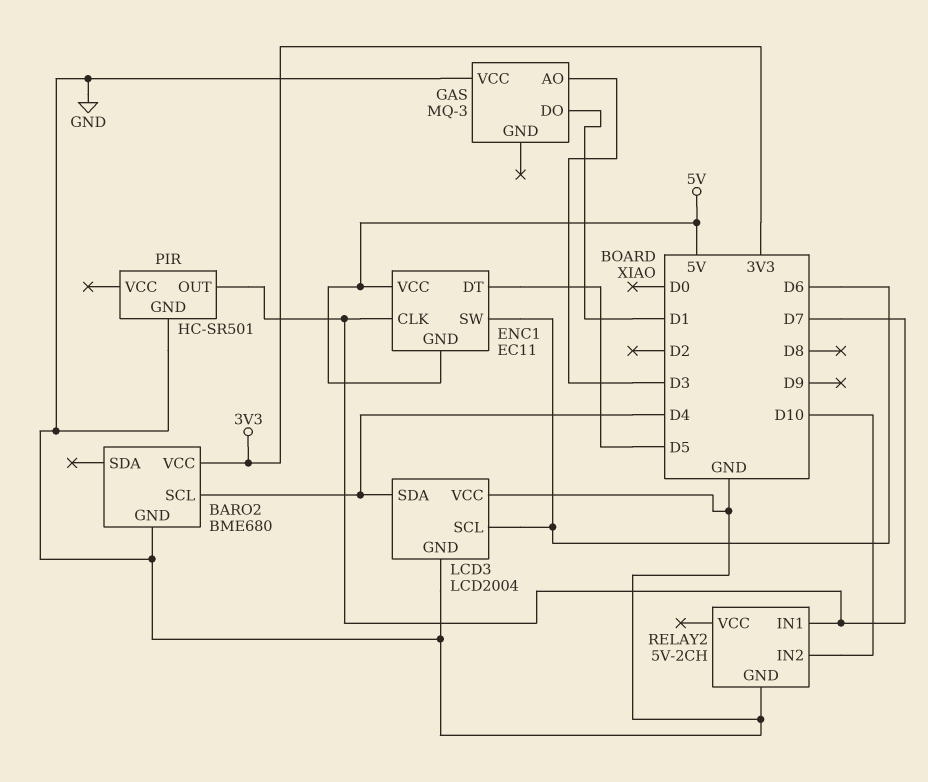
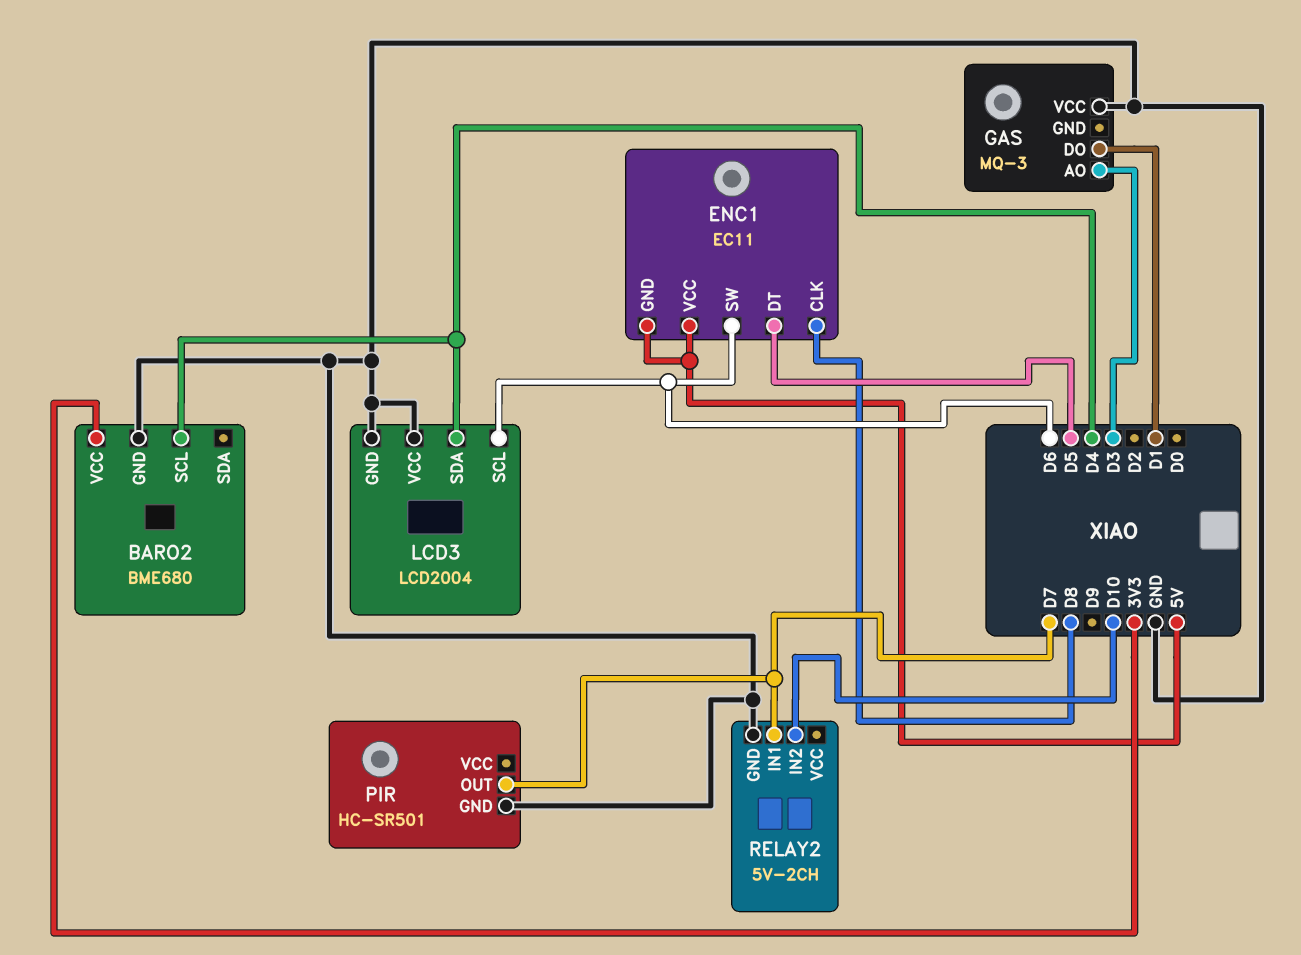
ENC1 pin CLK: D7 -> D8

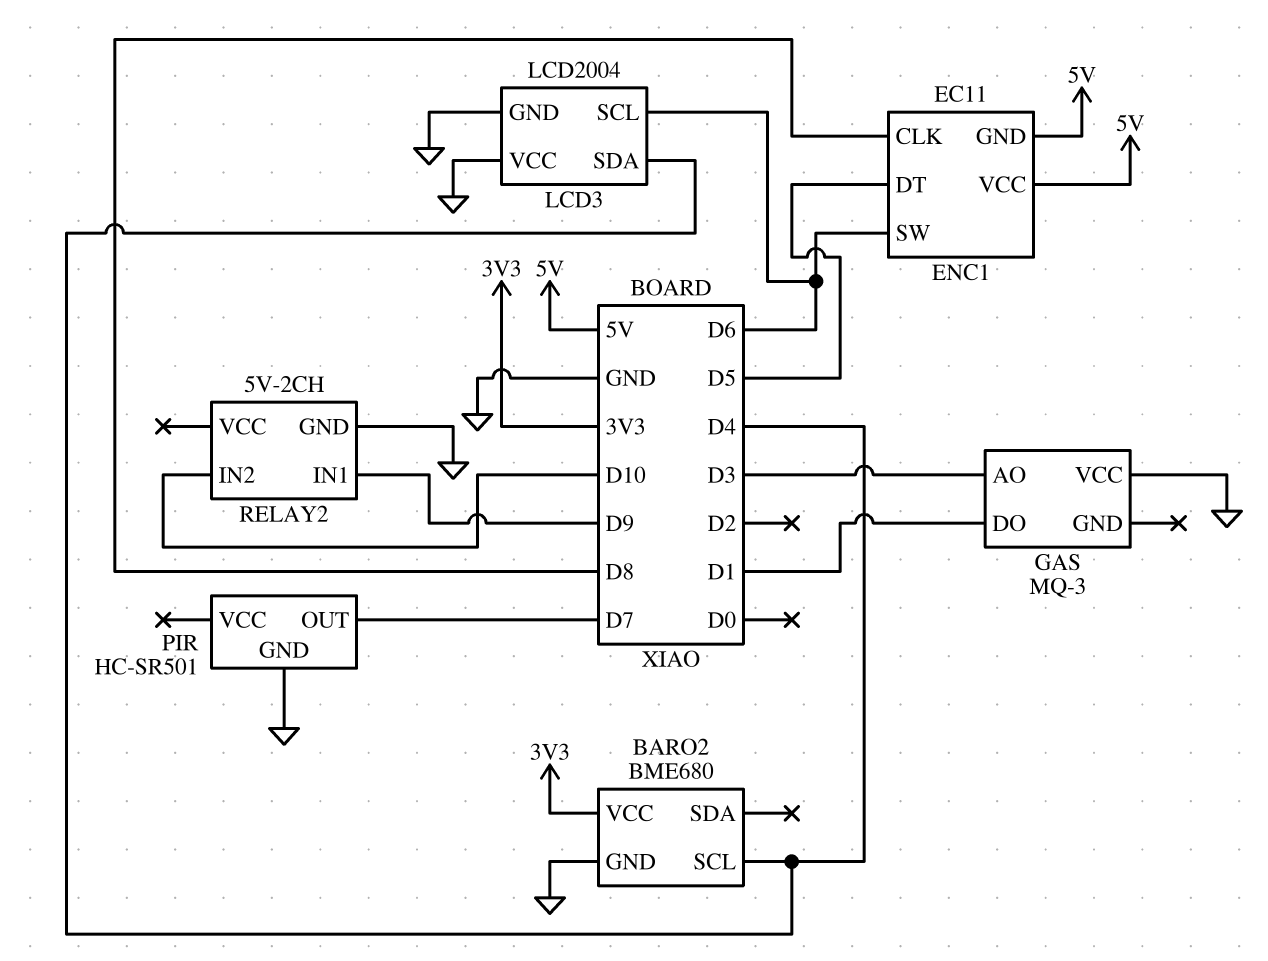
RELAY2 pin IN1: D7 -> D9

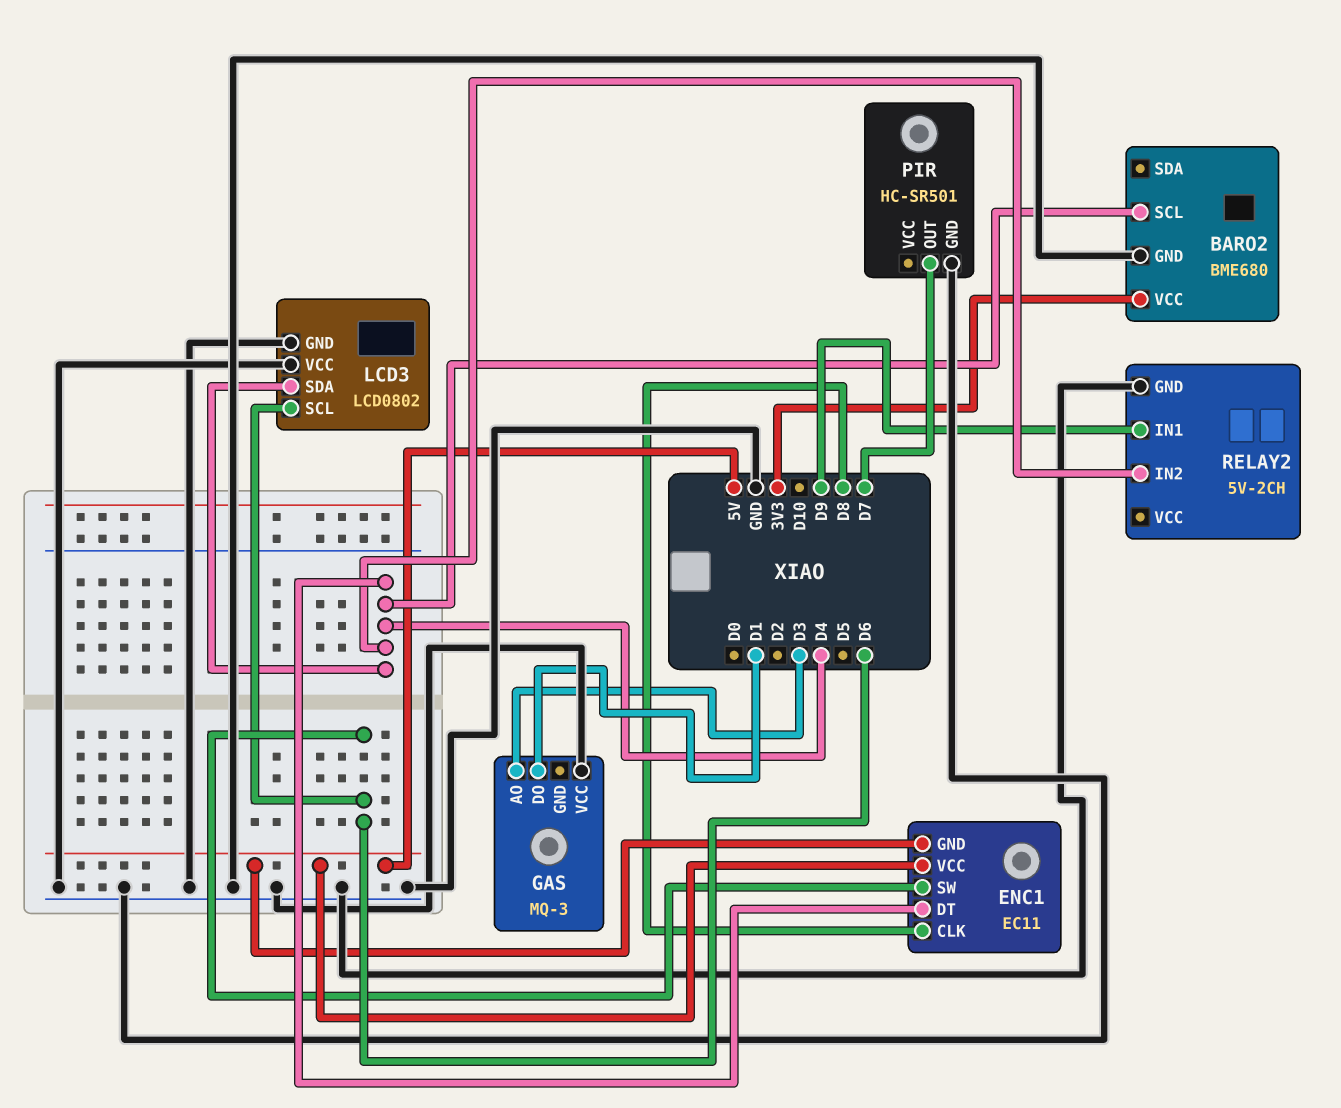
ENC1 pin DT: D5 -> D4
LCD3: LCD2004 -> LCD0802
RELAY2 pin IN2: D10 -> D4

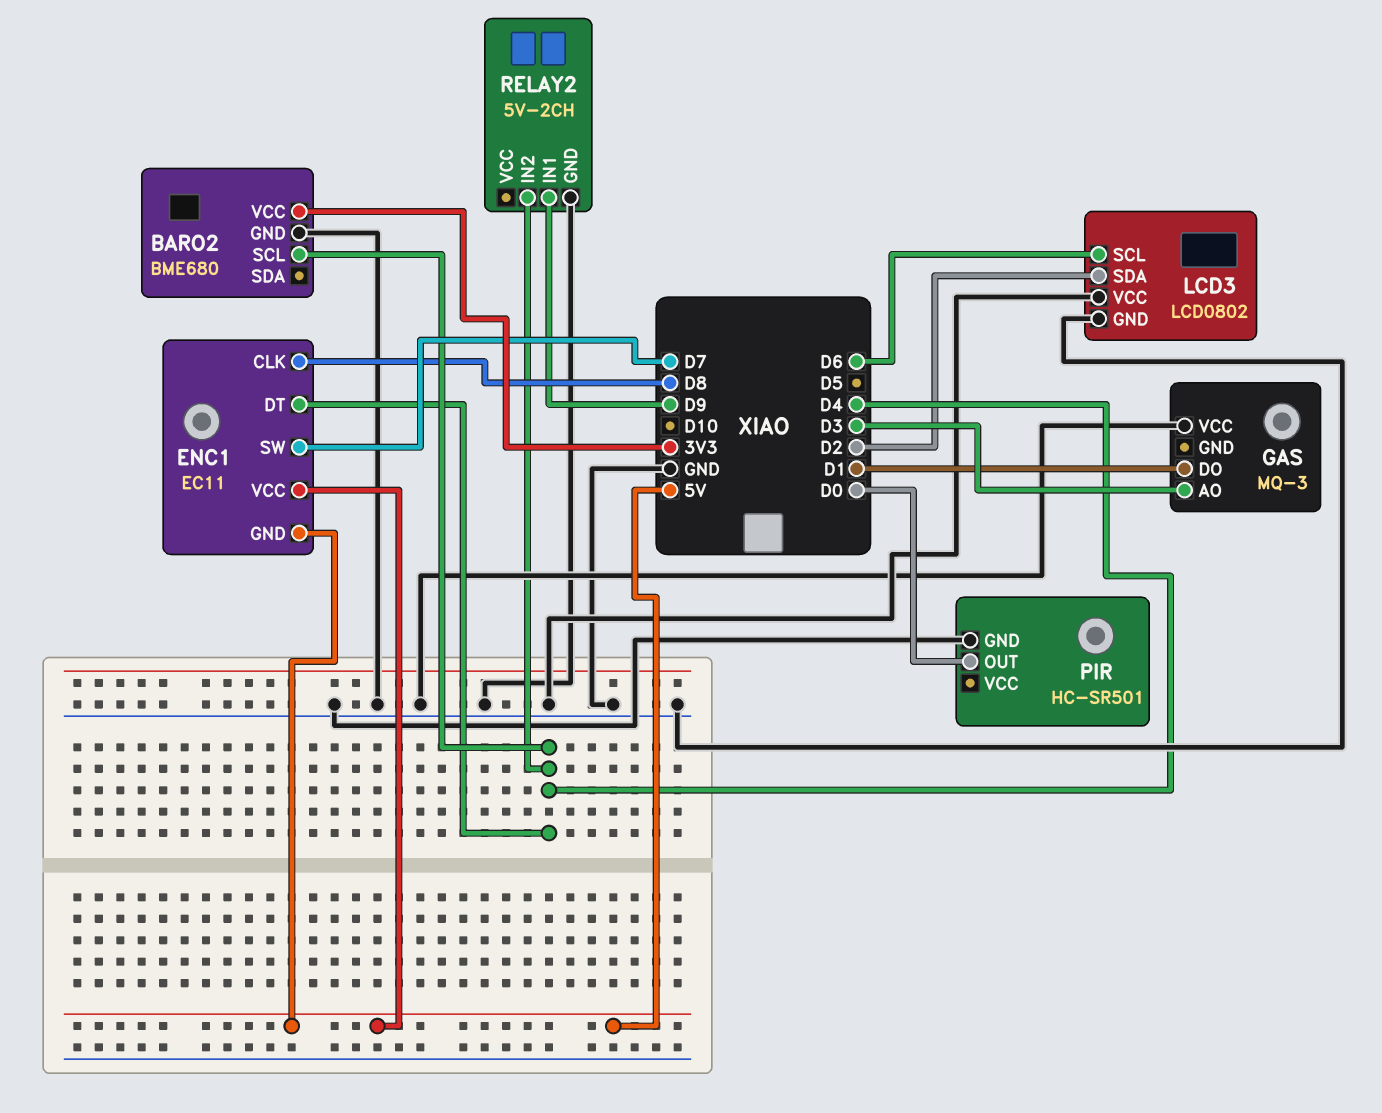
ENC1 pin SW: D6 -> D7
LCD3 pin SDA: D4 -> D2
PIR pin OUT: D7 -> D0

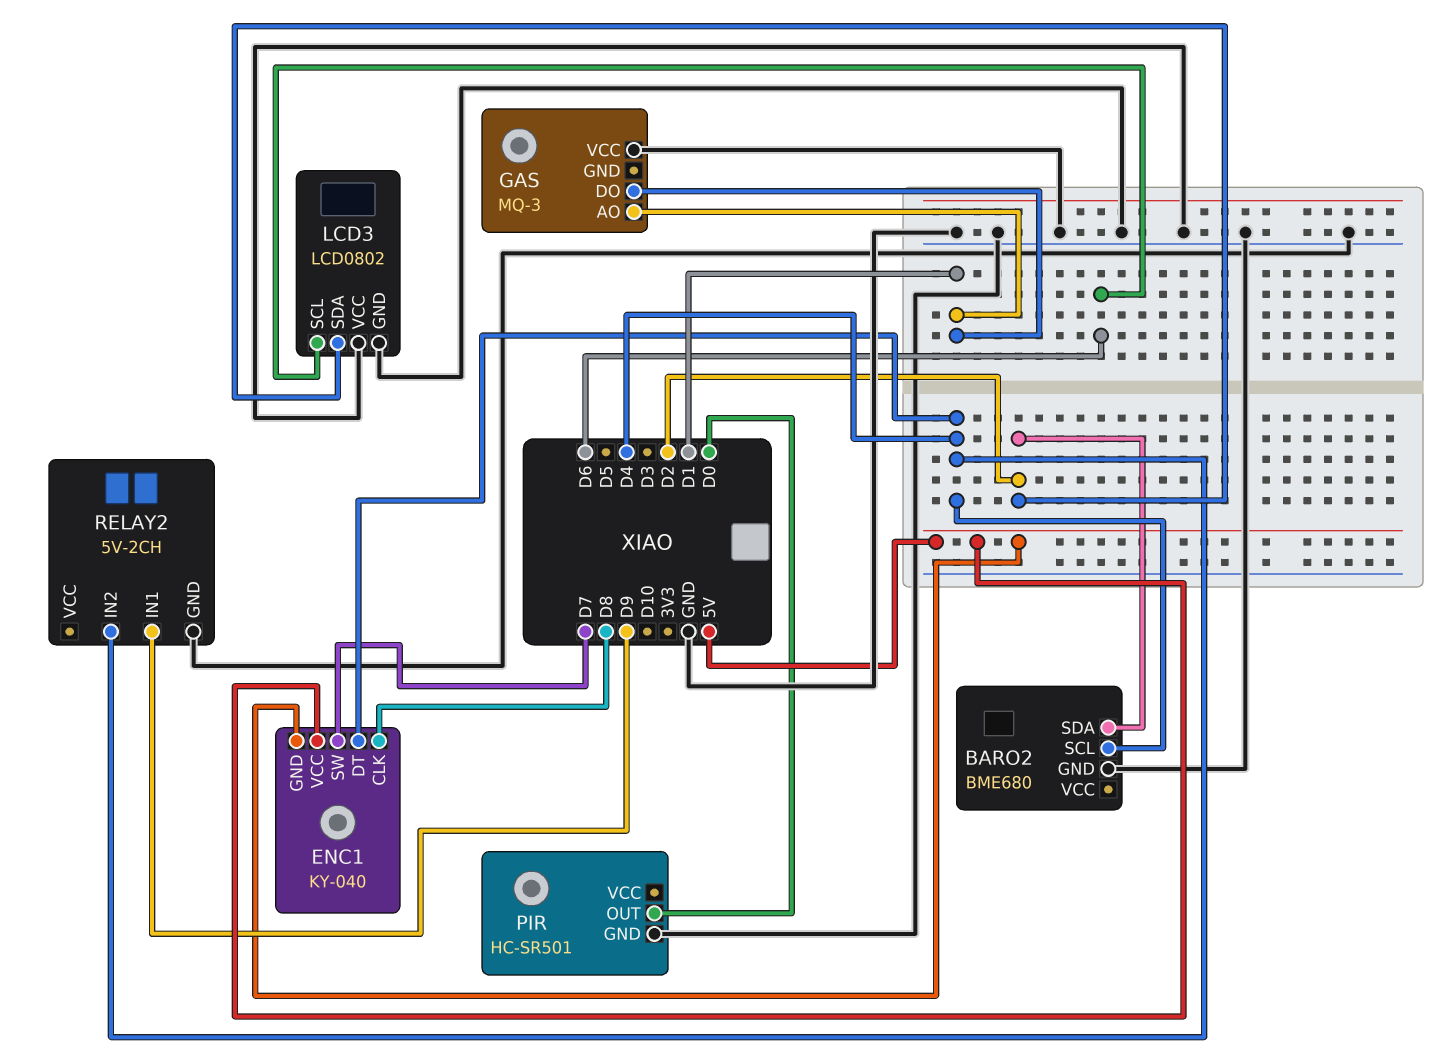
BARO2 pin SDA: none -> D2
BARO2 pin VCC: 3V3 -> none
ENC1: EC11 -> KY-040
GAS pin AO: D3 -> D1

